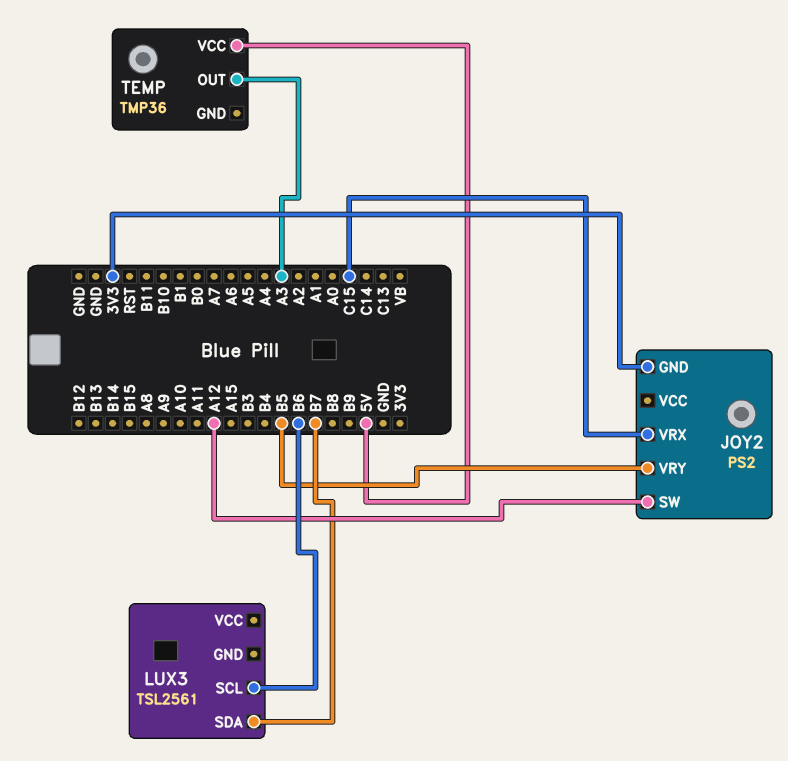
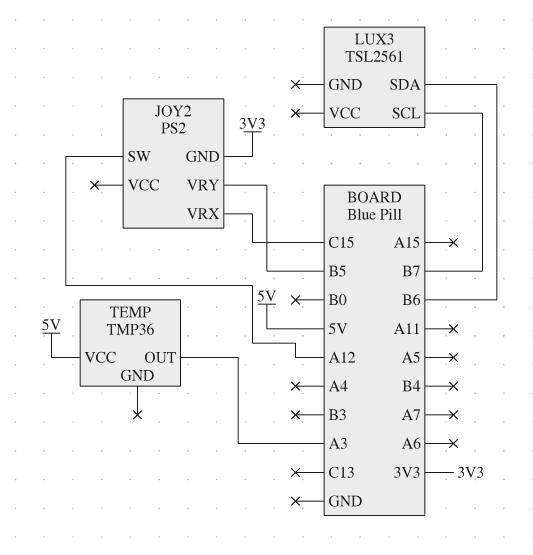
LUX3 pin SCL: B6 -> B7
LUX3 pin SDA: B7 -> B6

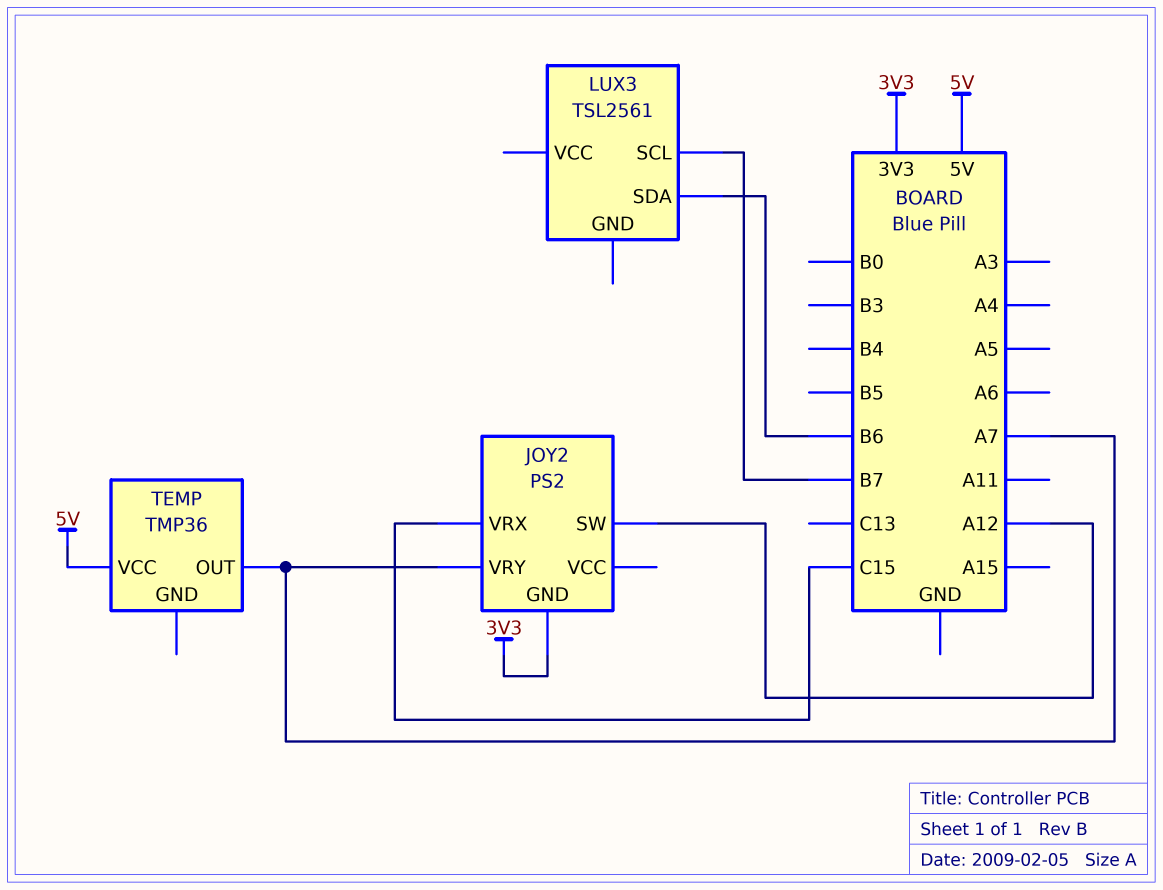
JOY2 pin VRY: B5 -> A7
TEMP pin OUT: A3 -> A7

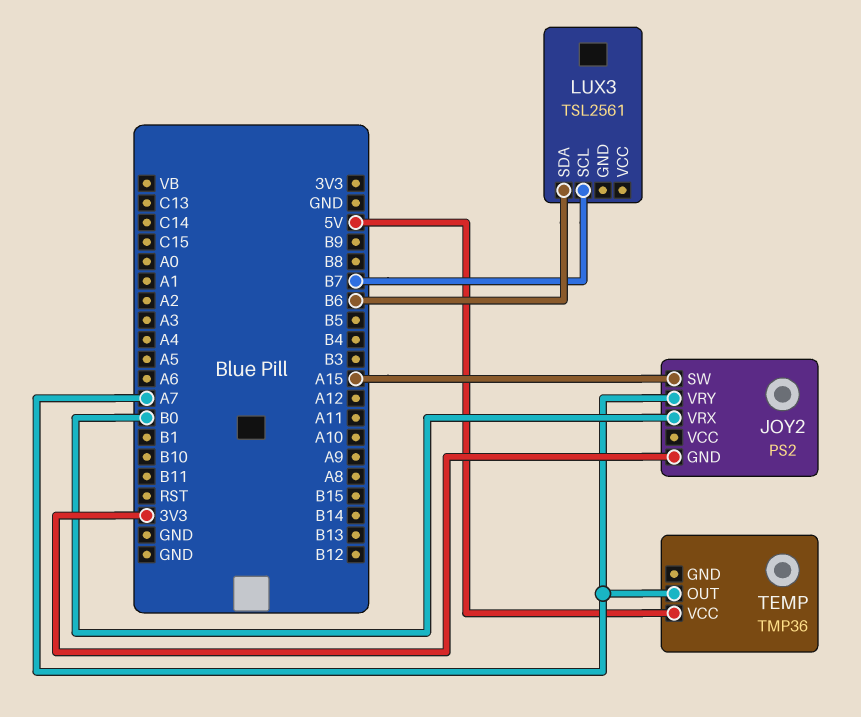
JOY2 pin SW: A12 -> A15
JOY2 pin VRX: C15 -> B0

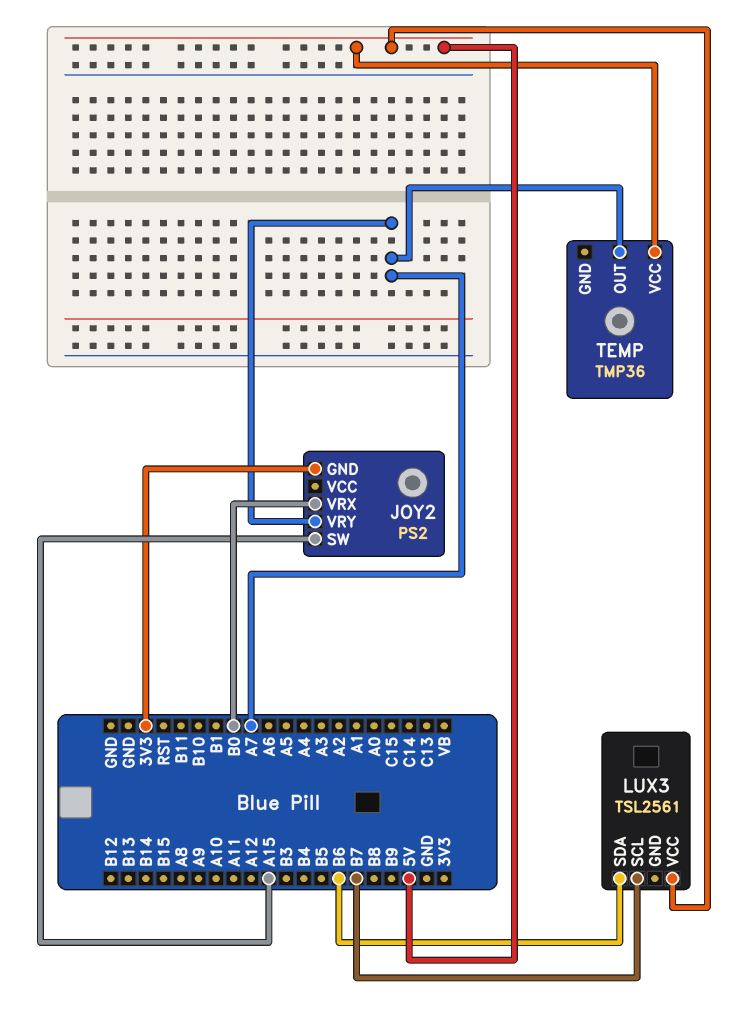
LUX3 pin VCC: none -> 5V

